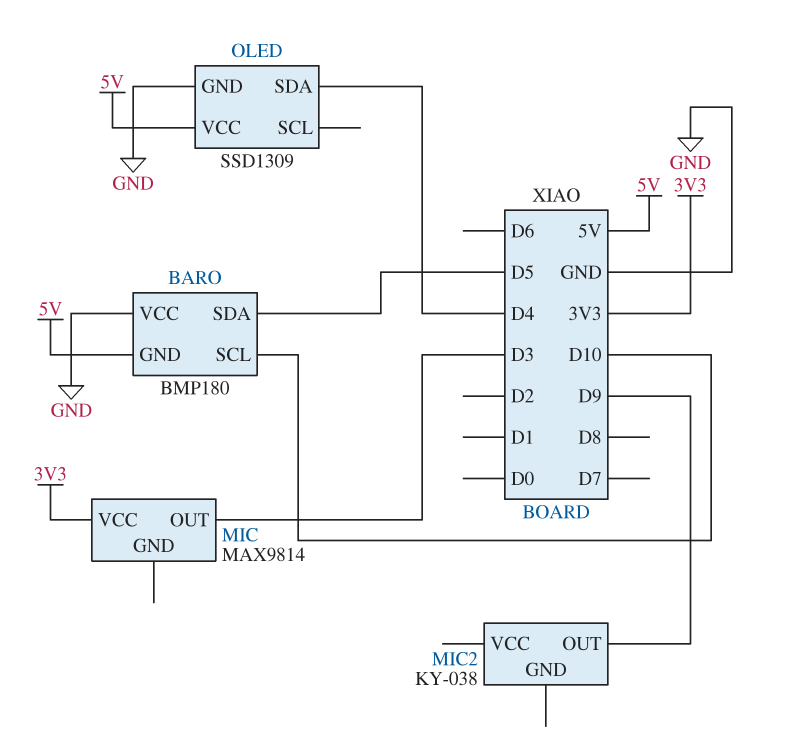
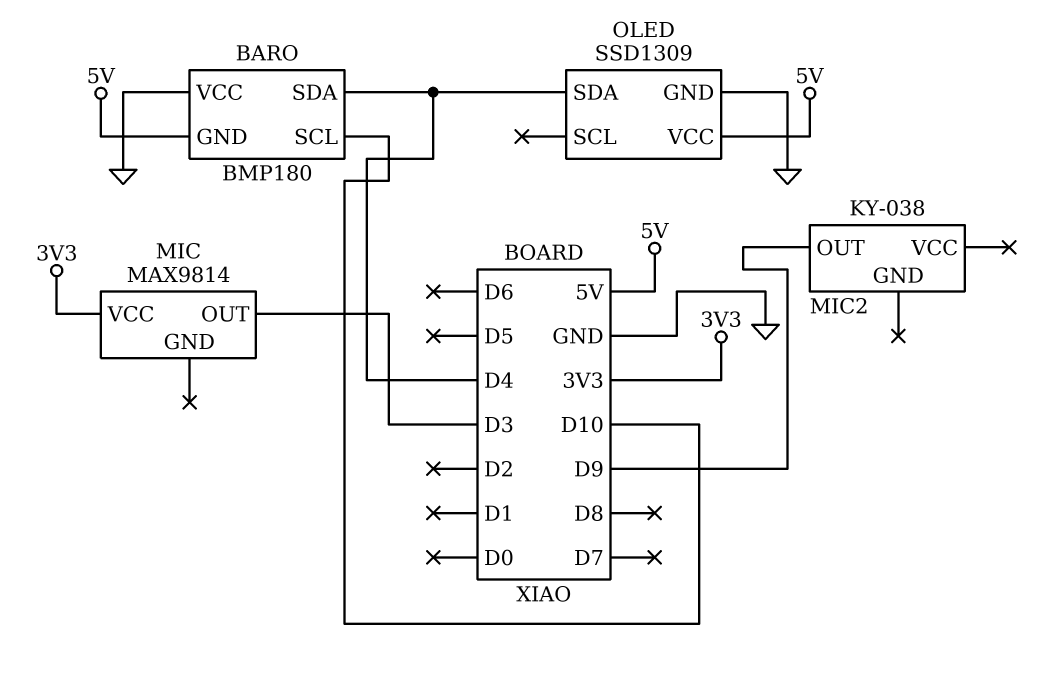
BARO pin SDA: D5 -> D4

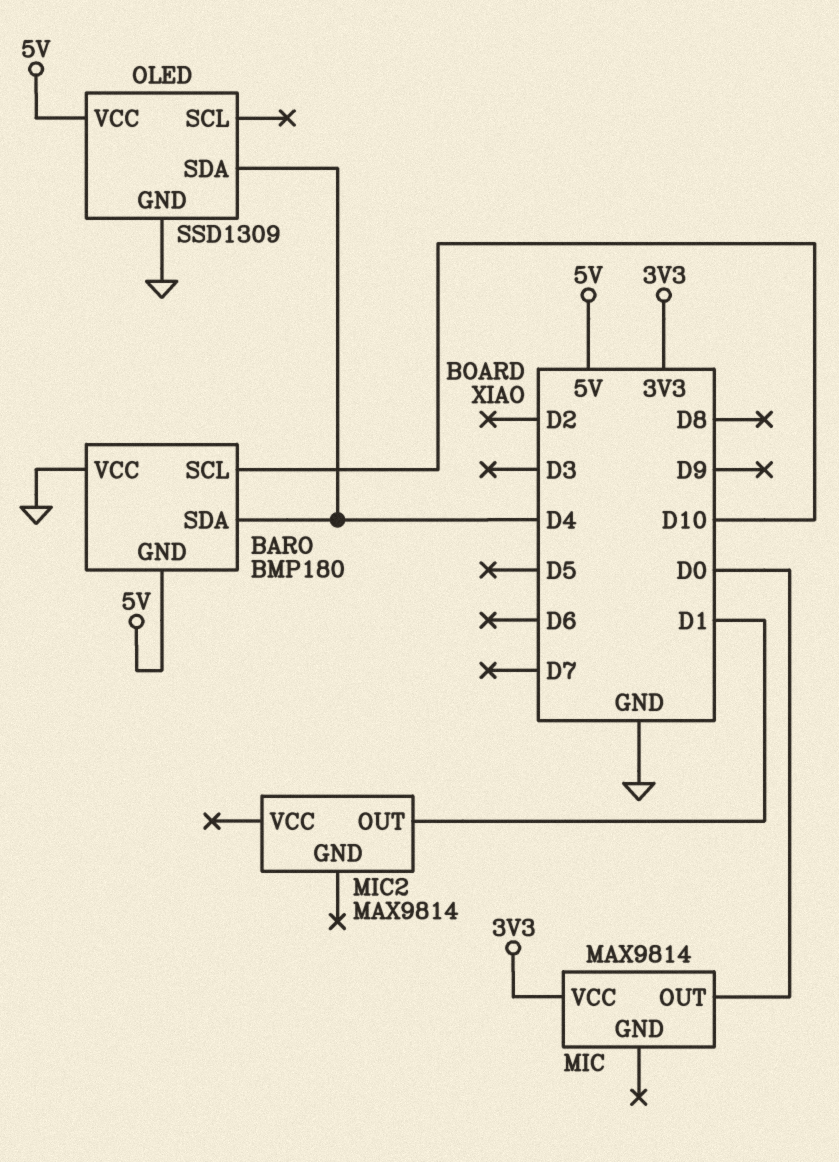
MIC pin OUT: D3 -> D0
MIC2: KY-038 -> MAX9814
MIC2 pin OUT: D9 -> D1

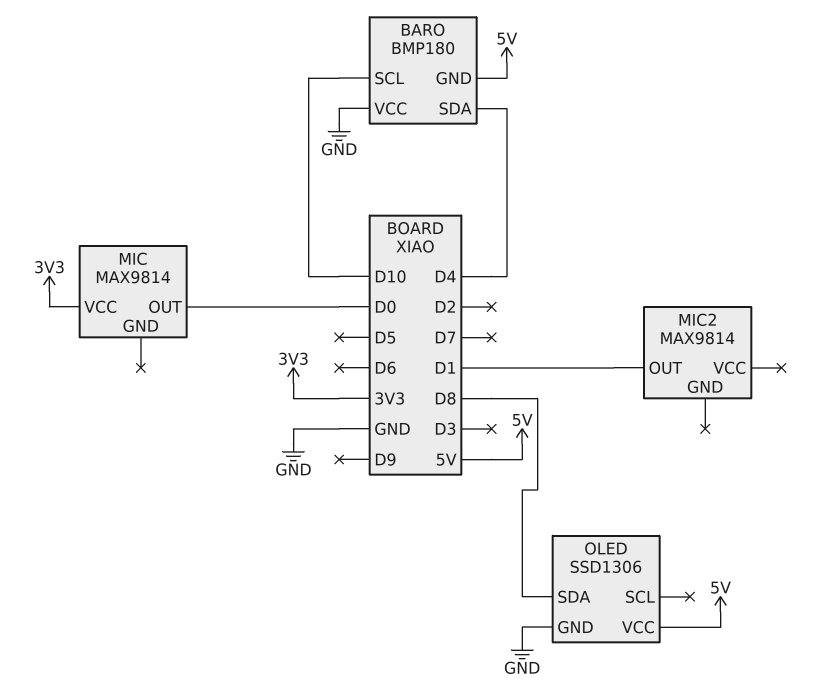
OLED: SSD1309 -> SSD1306
OLED pin SDA: D4 -> D8

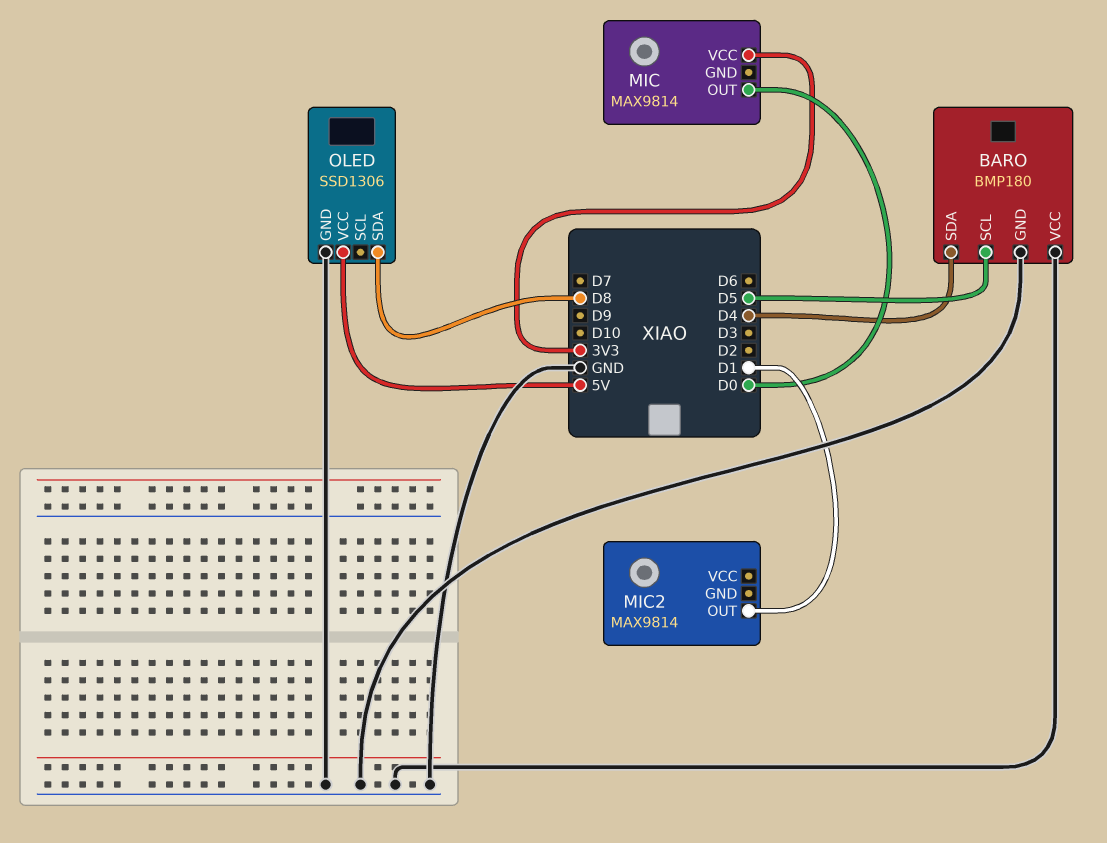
BARO pin GND: 5V -> GND
BARO pin SCL: D10 -> D5

